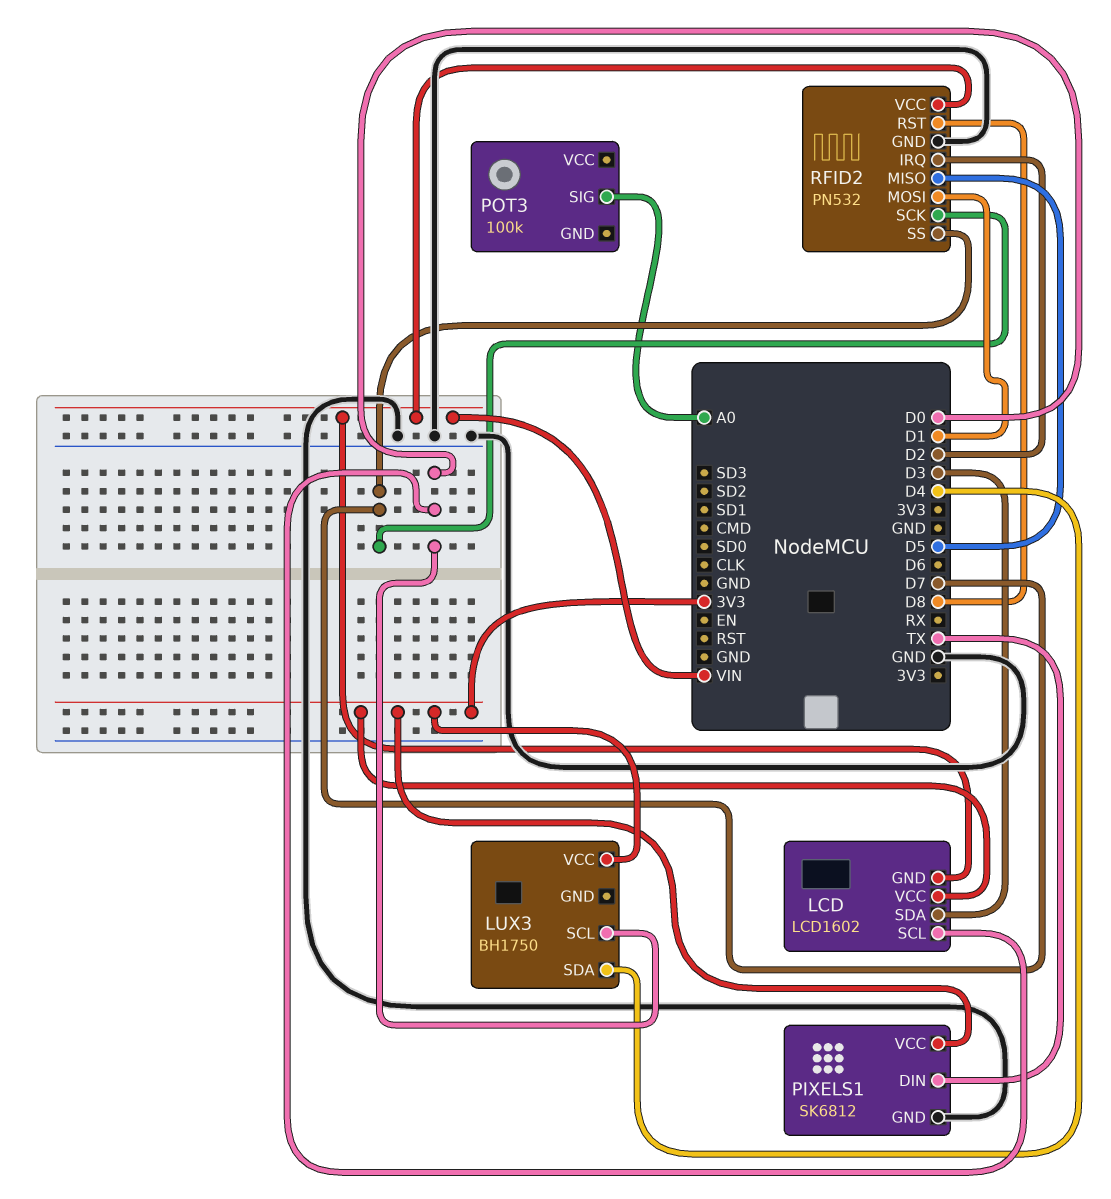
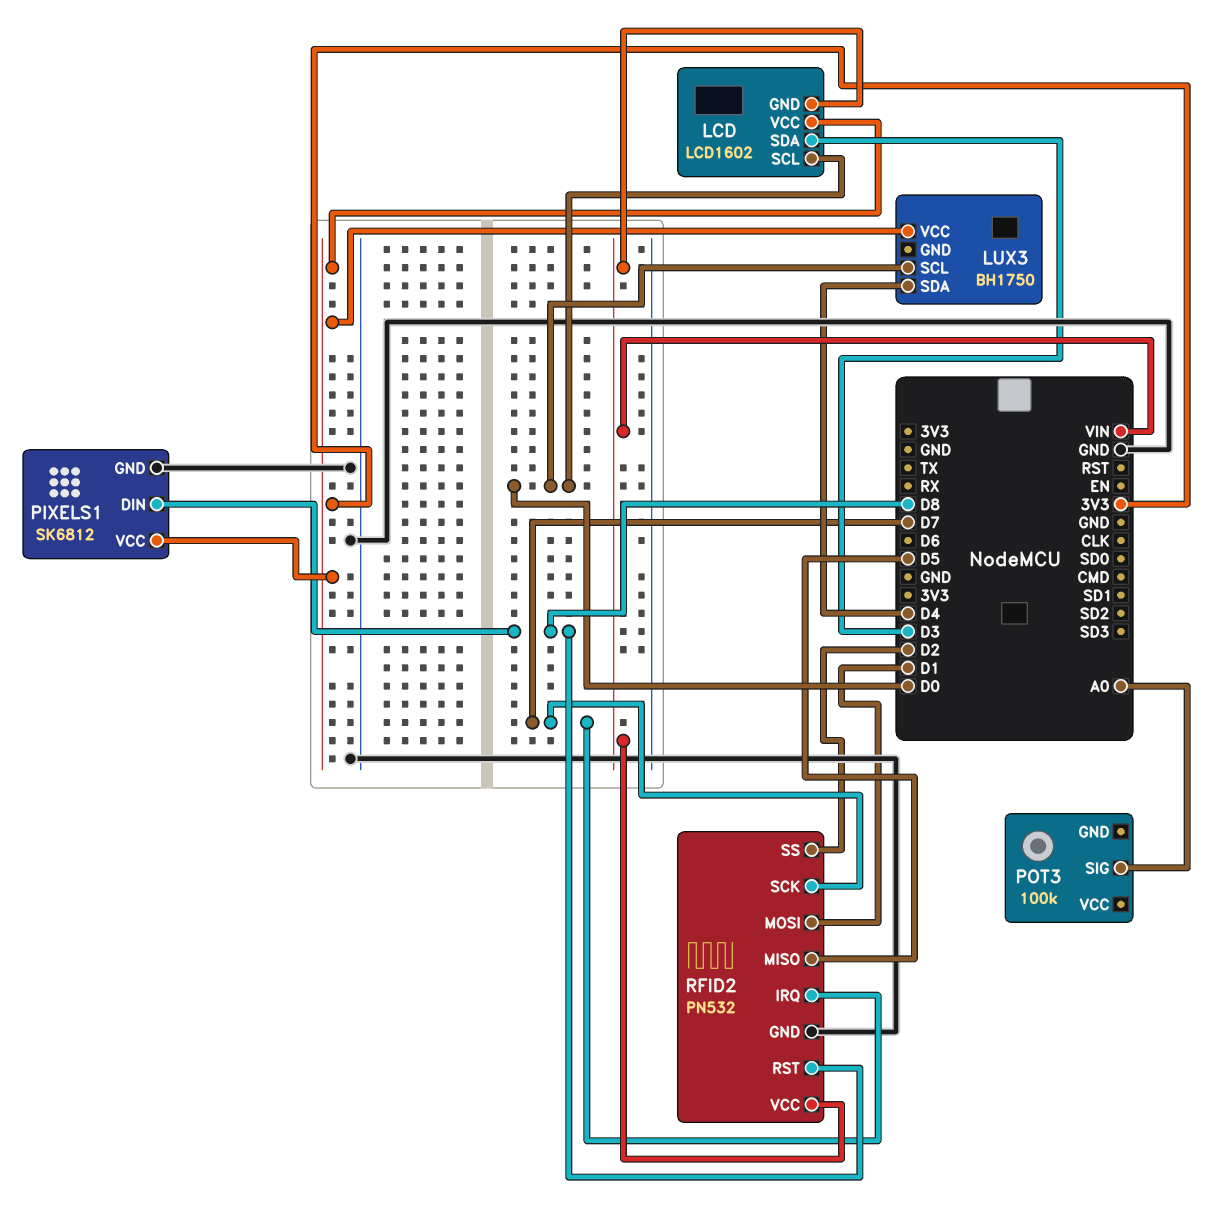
PIXELS1 pin DIN: TX -> D8
RFID2 pin IRQ: D2 -> D7
RFID2 pin SS: D7 -> D2

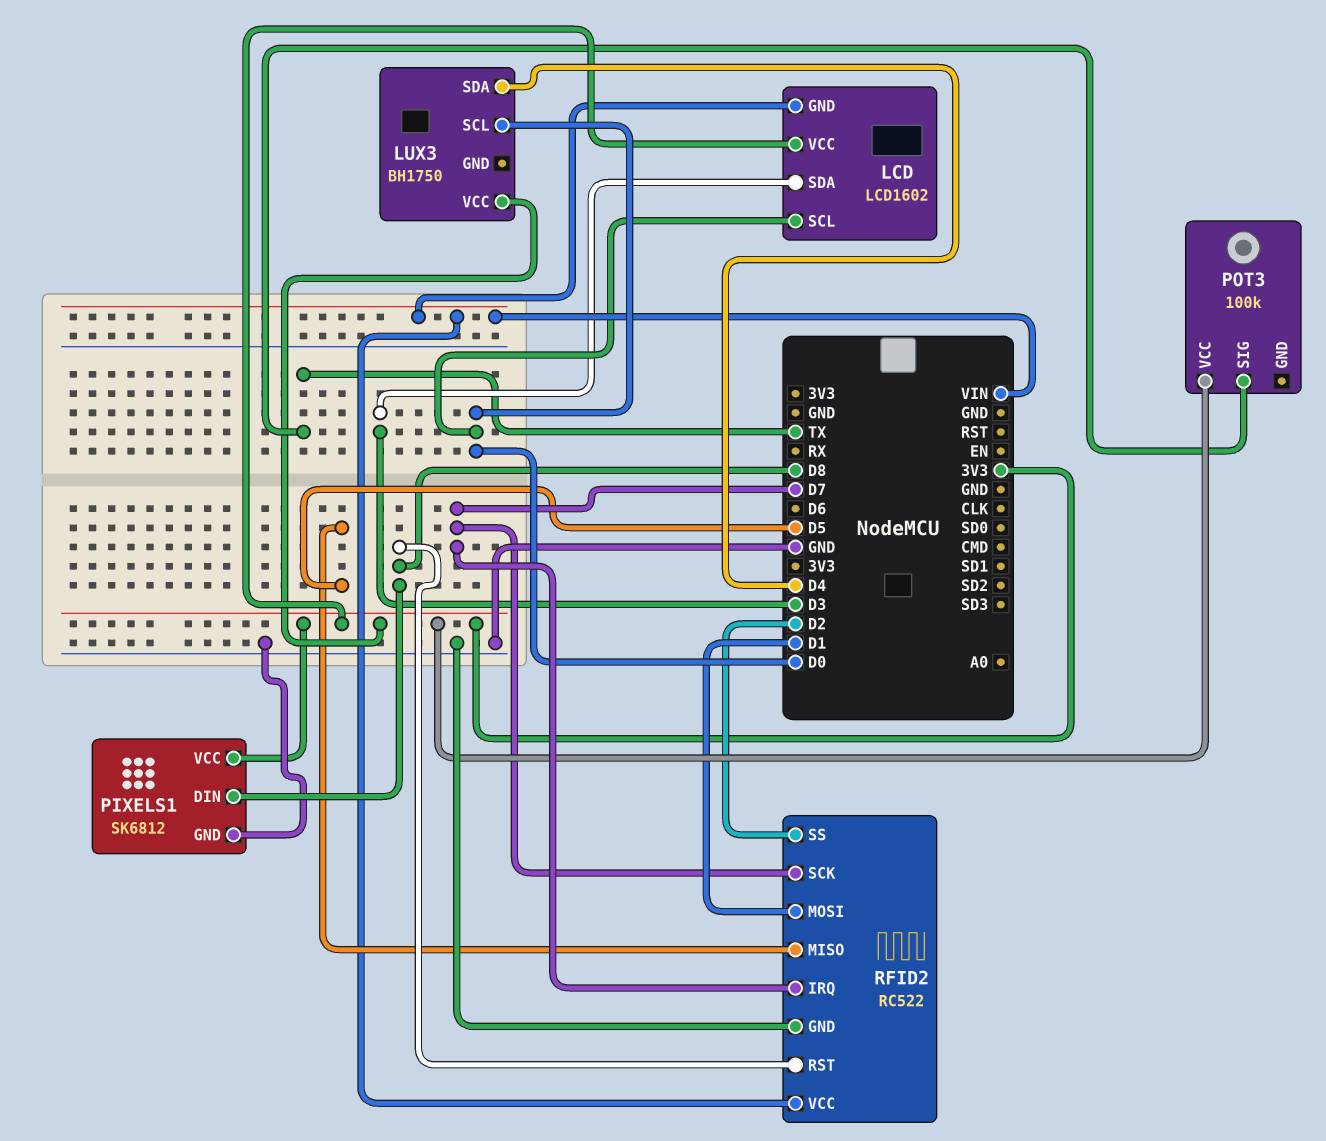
POT3 pin SIG: A0 -> TX
POT3 pin VCC: none -> 3V3
RFID2: PN532 -> RC522

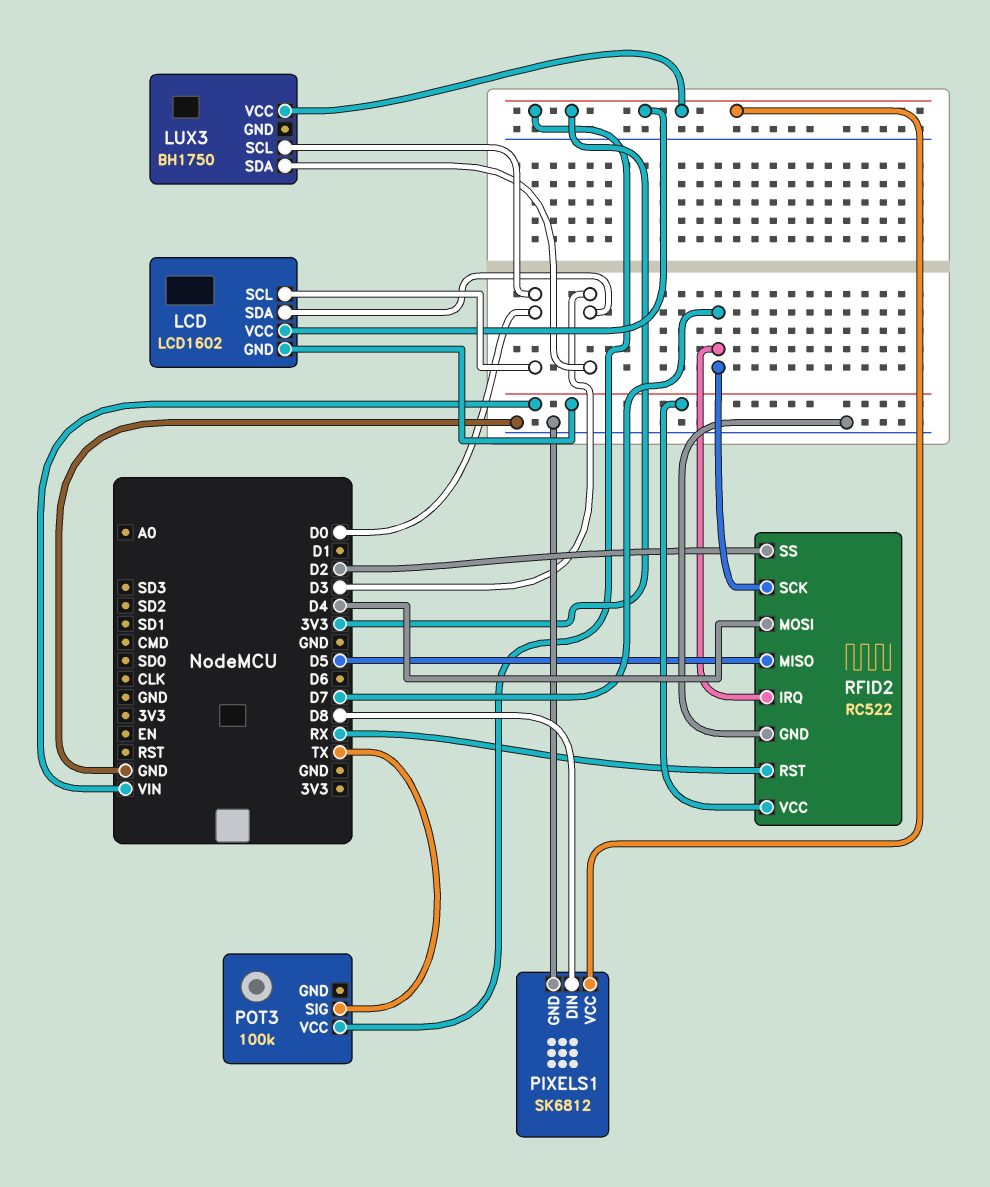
LUX3 pin SDA: D4 -> D3
RFID2 pin MOSI: D1 -> D4
RFID2 pin RST: D8 -> RX

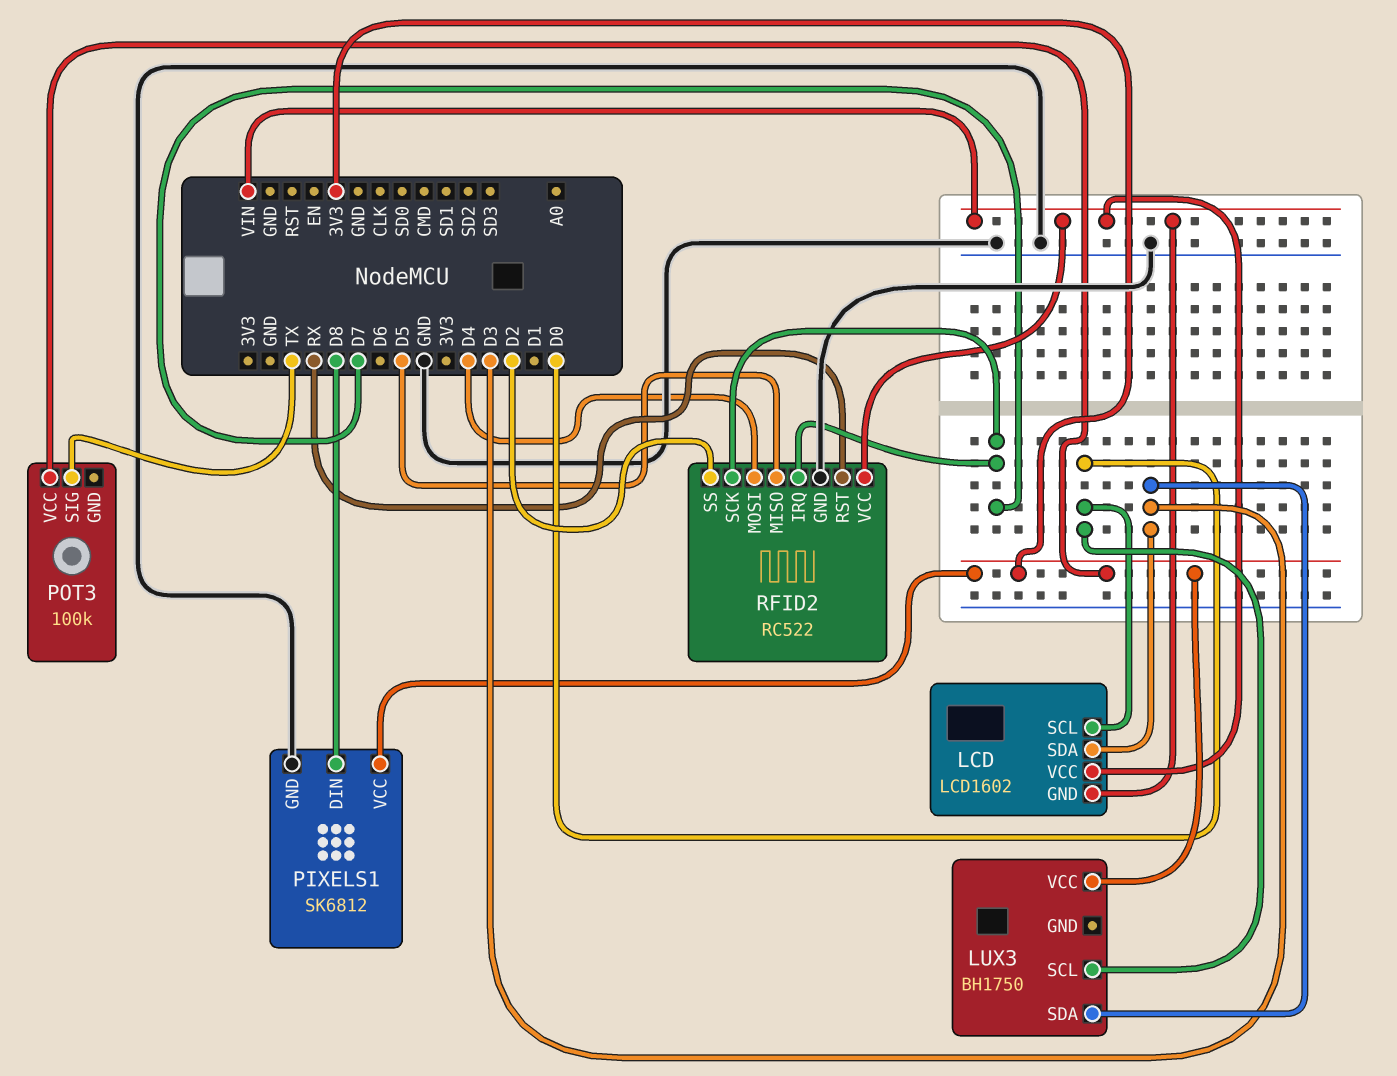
LCD pin VCC: 3V3 -> VIN

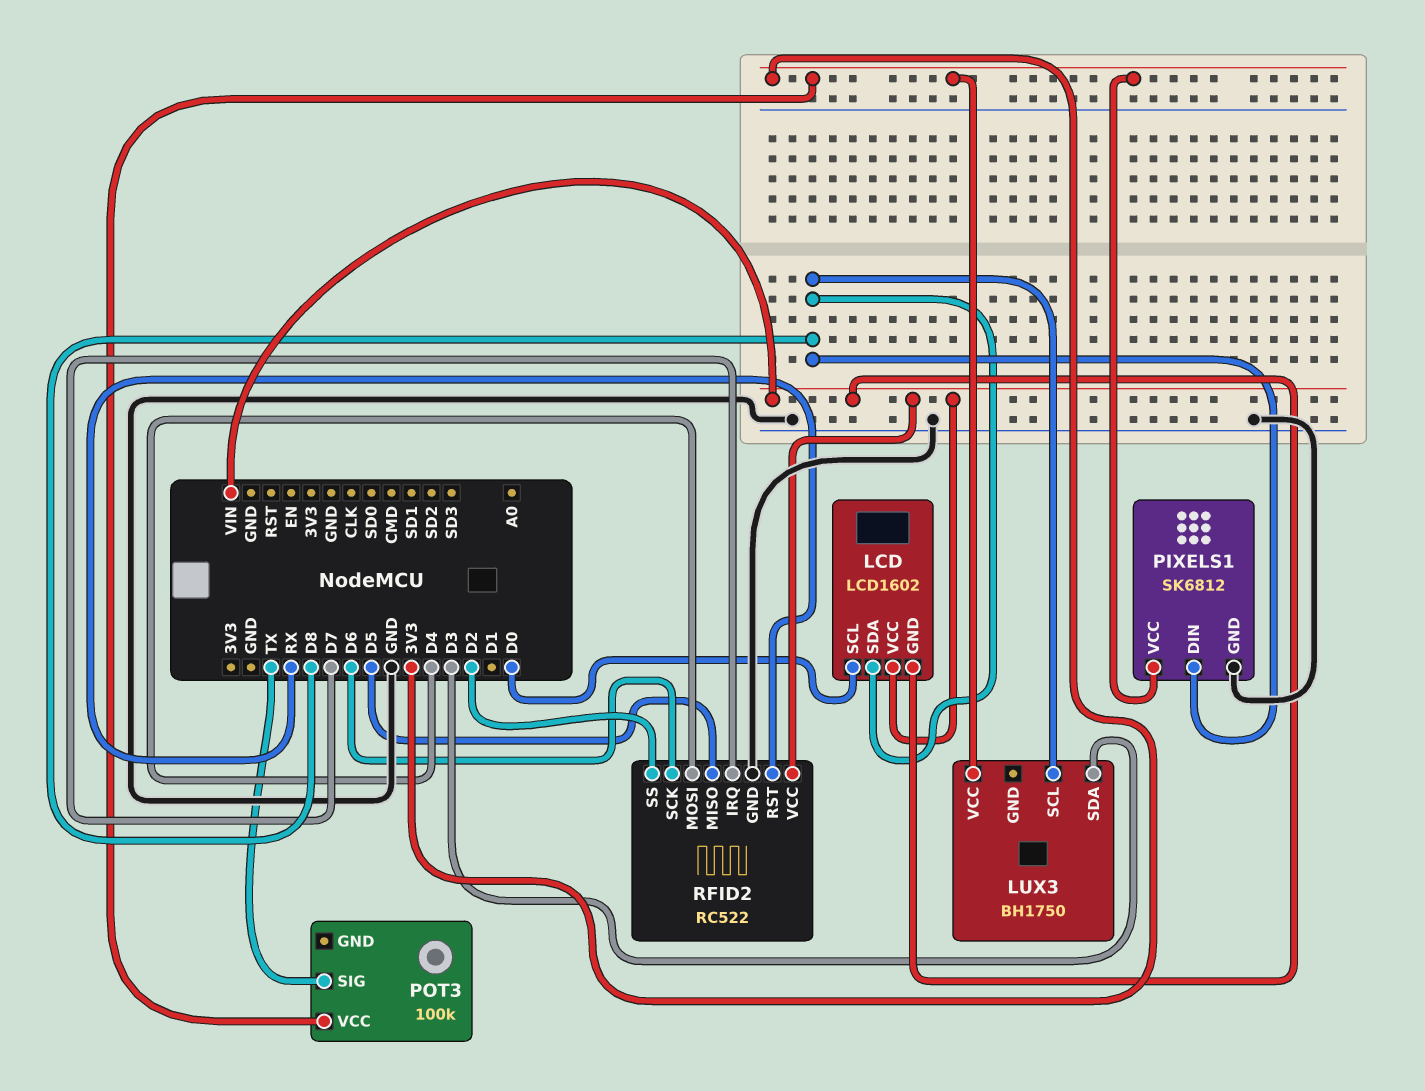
LCD pin SDA: D3 -> D8
LUX3 pin SCL: D0 -> D8
RFID2 pin SCK: D7 -> D6

